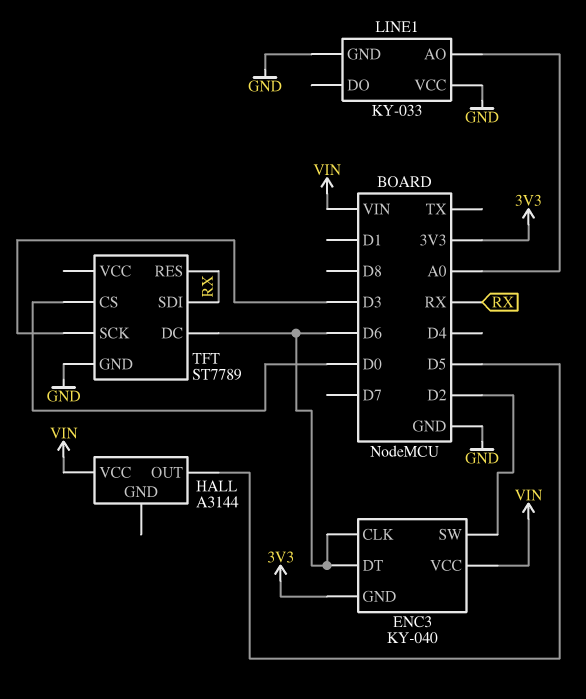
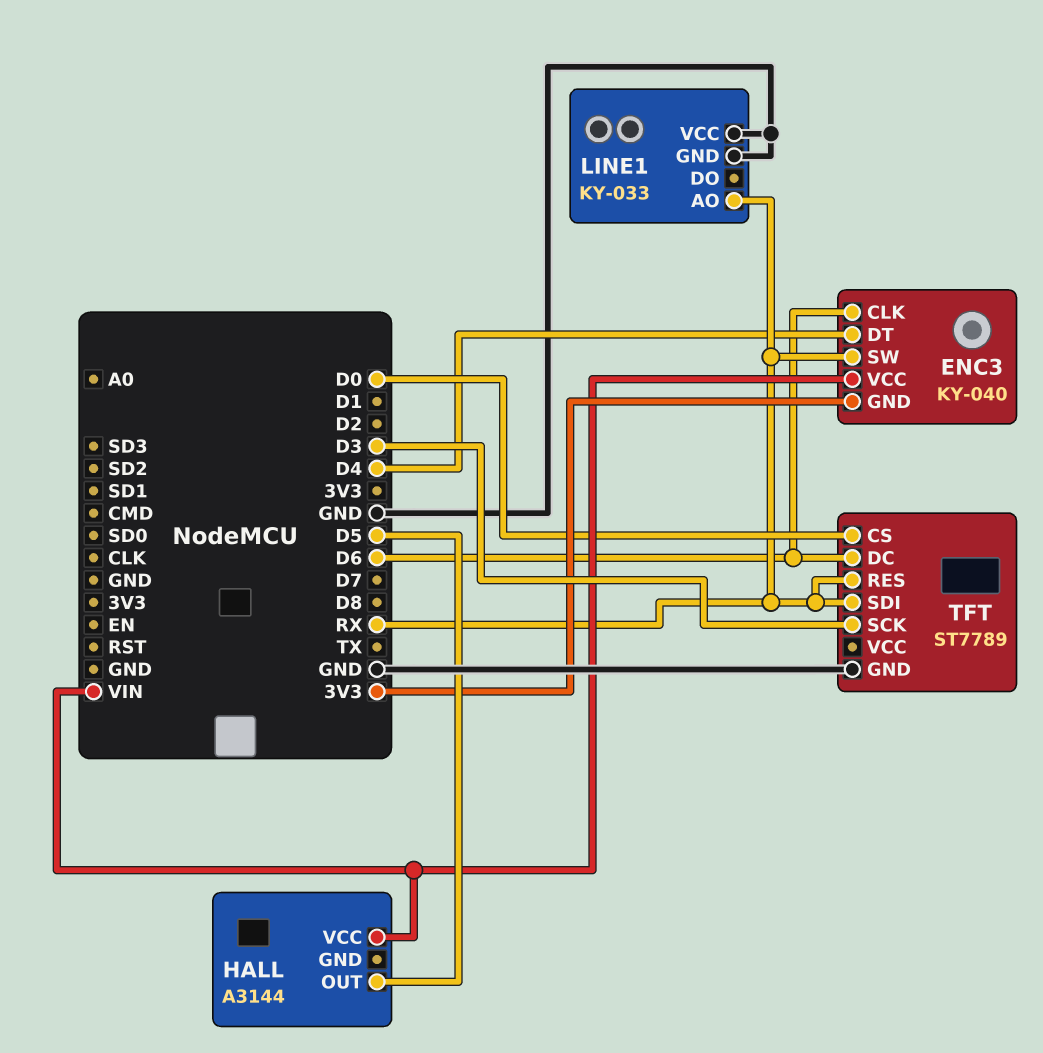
ENC3 pin DT: D6 -> D4
ENC3 pin SW: D2 -> RX
LINE1 pin AO: A0 -> RX

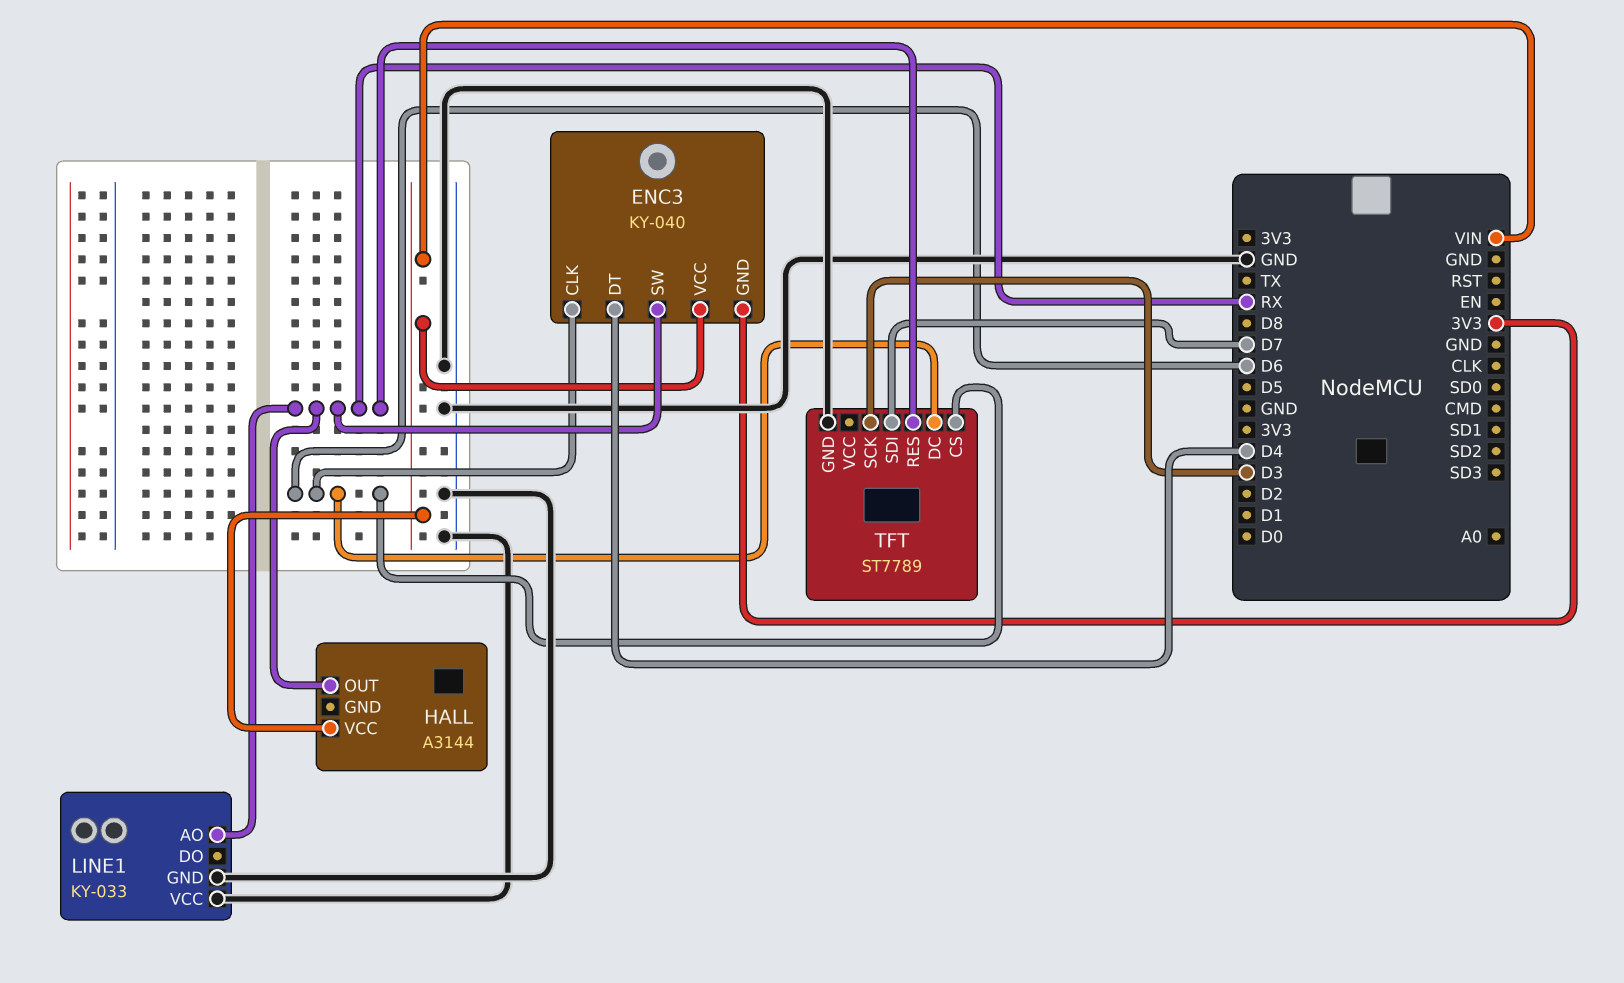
HALL pin OUT: D5 -> RX
TFT pin CS: D0 -> D6
TFT pin SDI: RX -> D7

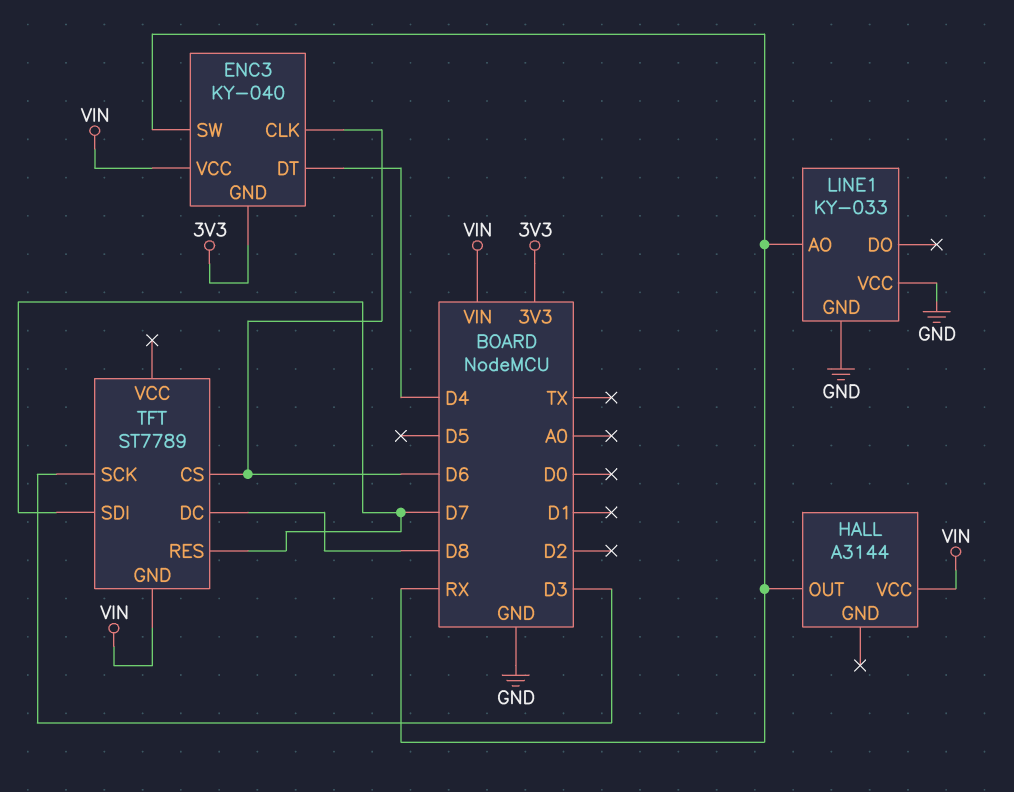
TFT pin DC: D6 -> D8
TFT pin GND: GND -> VIN
TFT pin RES: RX -> D7

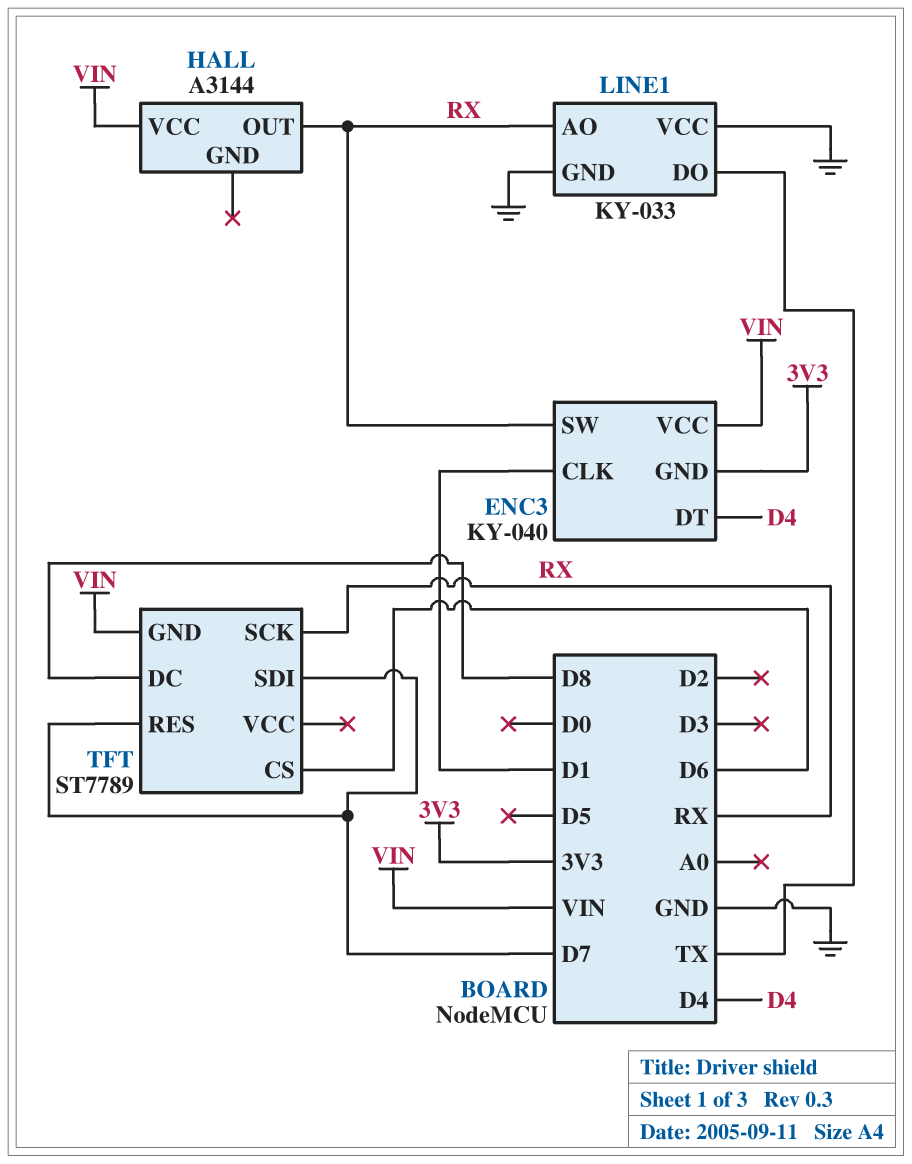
ENC3 pin CLK: D6 -> D1
LINE1 pin DO: none -> TX
TFT pin SCK: D3 -> RX

